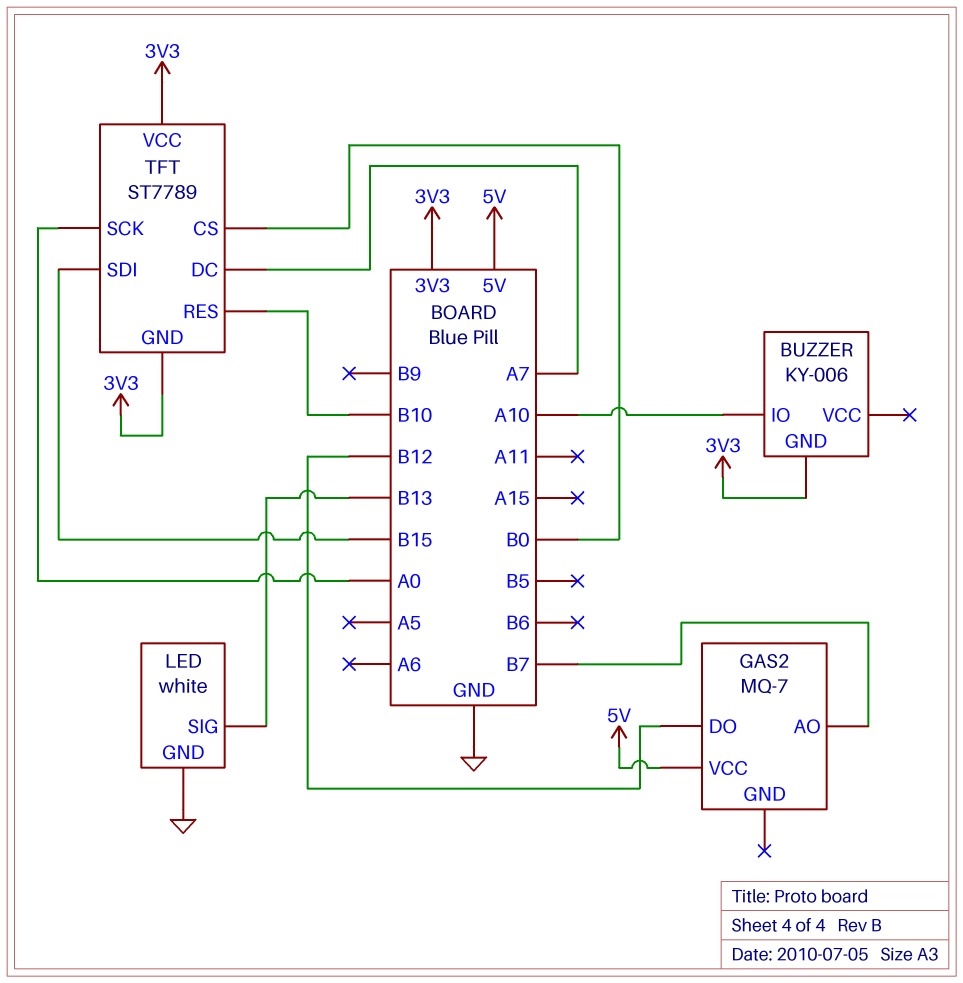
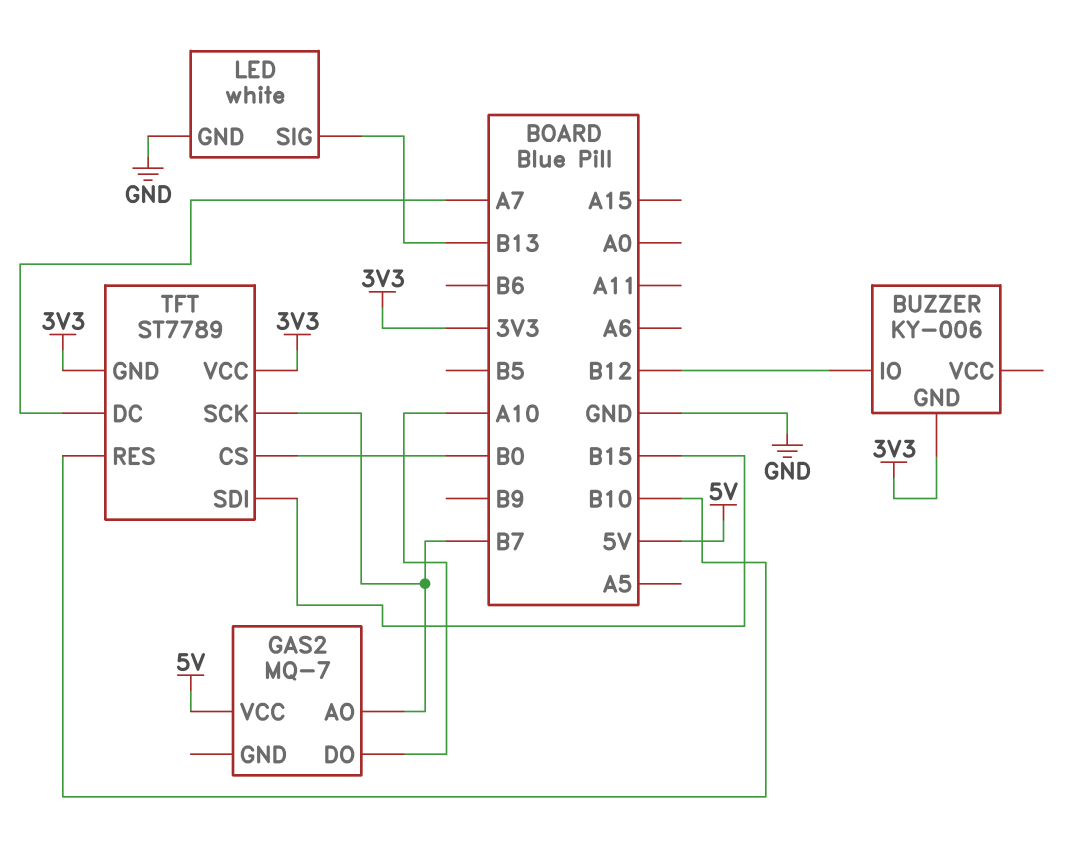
BUZZER pin IO: A10 -> B12
GAS2 pin DO: B12 -> A10
TFT pin SCK: A0 -> B7

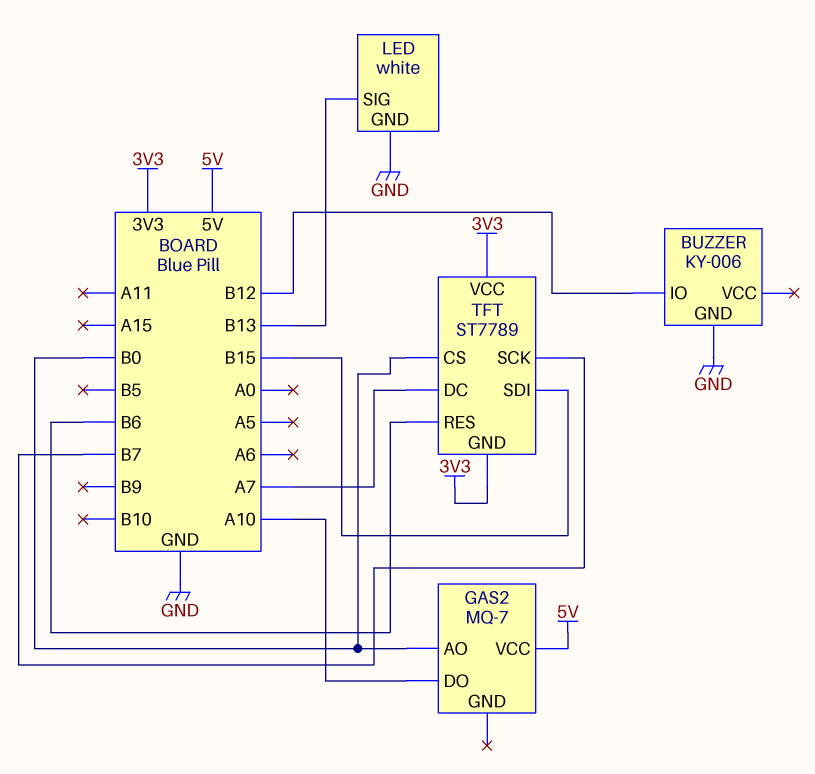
BUZZER pin GND: 3V3 -> GND
GAS2 pin AO: B7 -> B0
TFT pin RES: B10 -> B6

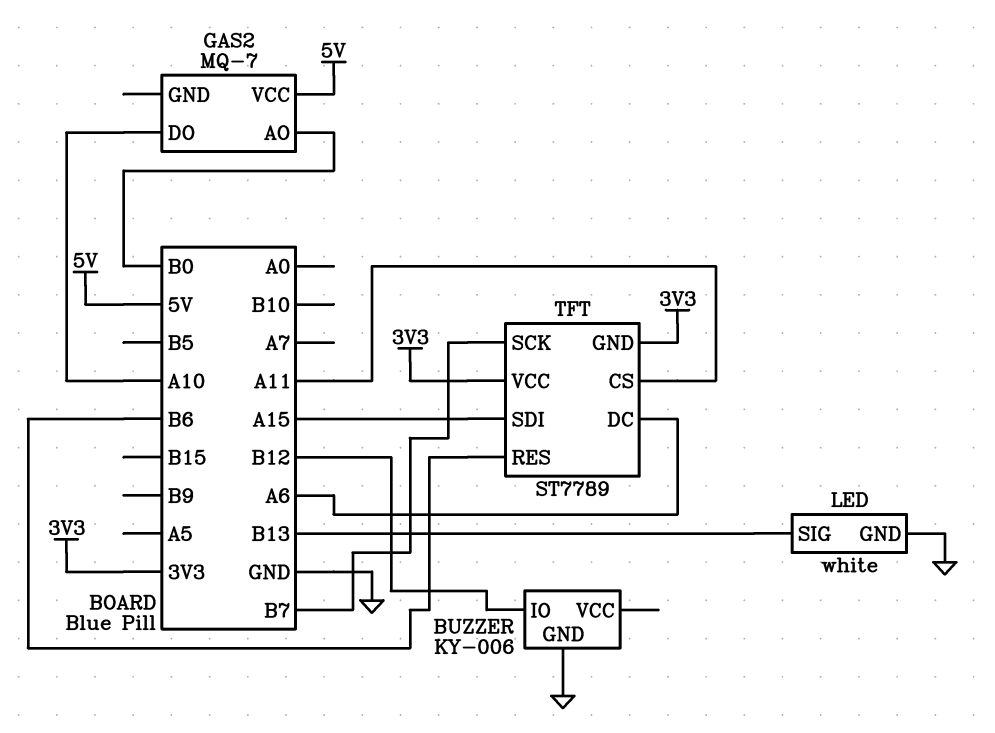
TFT pin CS: B0 -> A11
TFT pin DC: A7 -> A6
TFT pin SDI: B15 -> A15

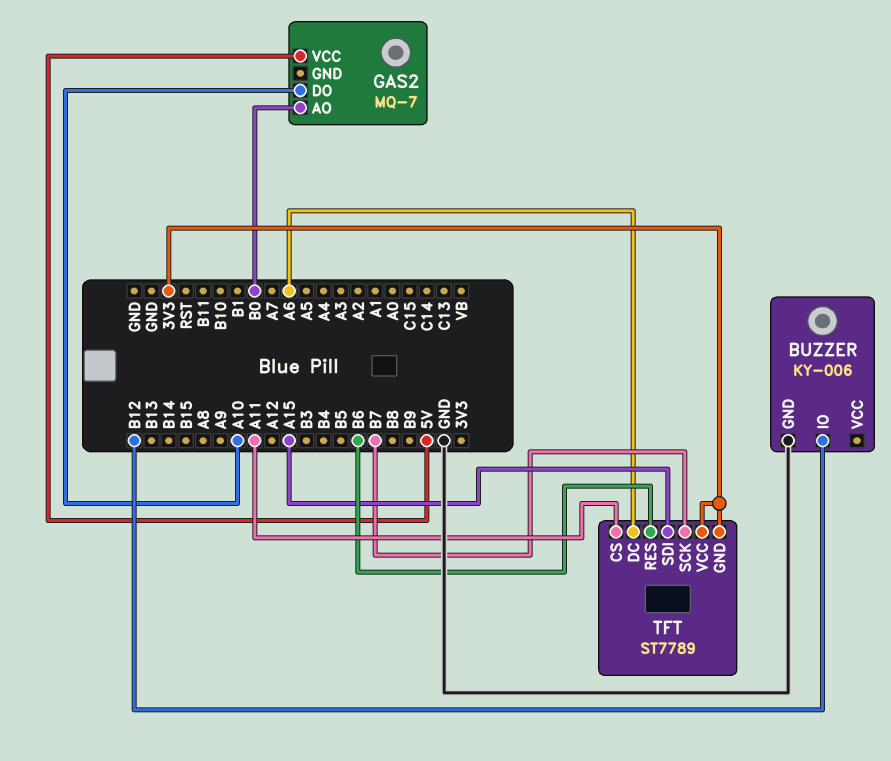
LED: white -> none
LED pin GND: GND -> none
LED pin SIG: B13 -> none

